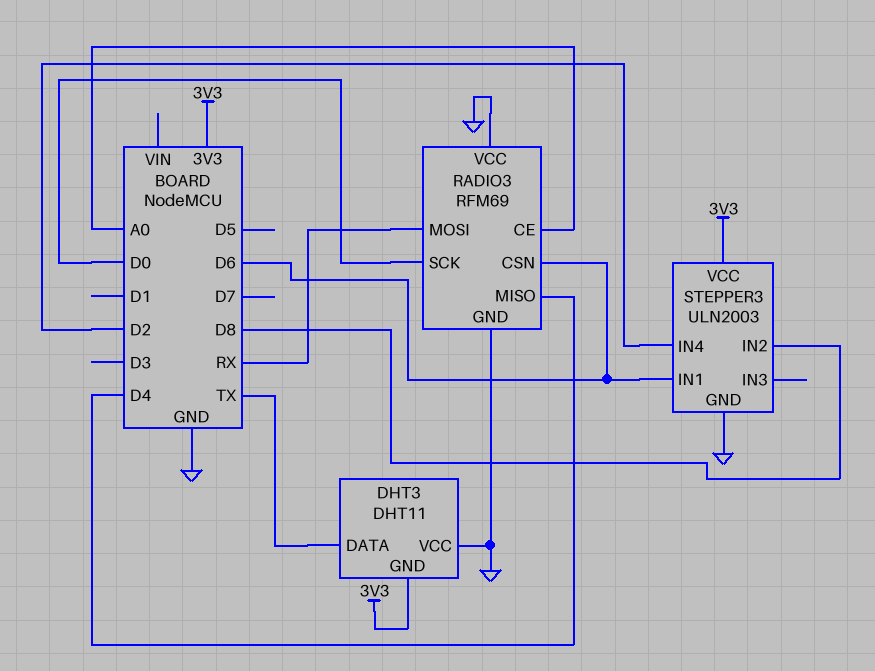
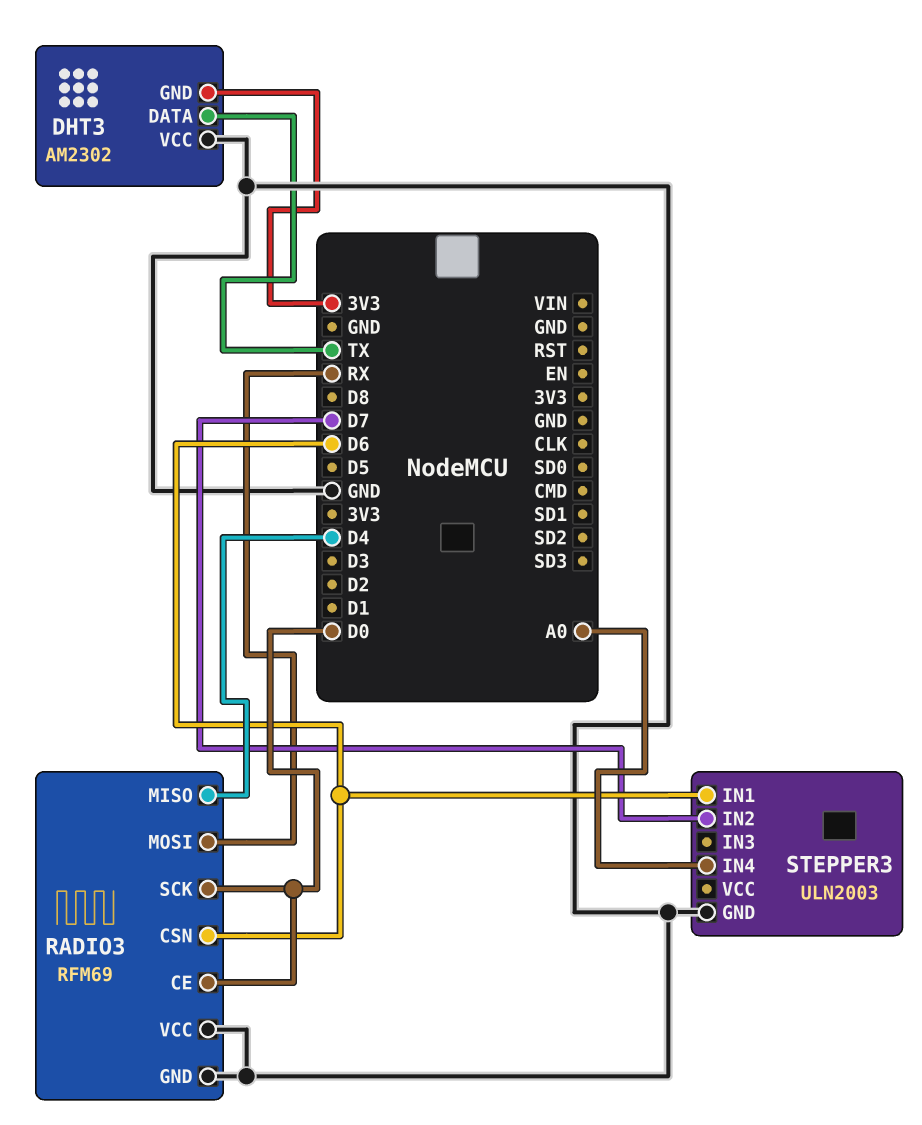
DHT3: DHT11 -> AM2302
RADIO3 pin CE: A0 -> D0
STEPPER3 pin IN2: D8 -> D7
STEPPER3 pin IN4: D2 -> A0
STEPPER3 pin VCC: 3V3 -> none

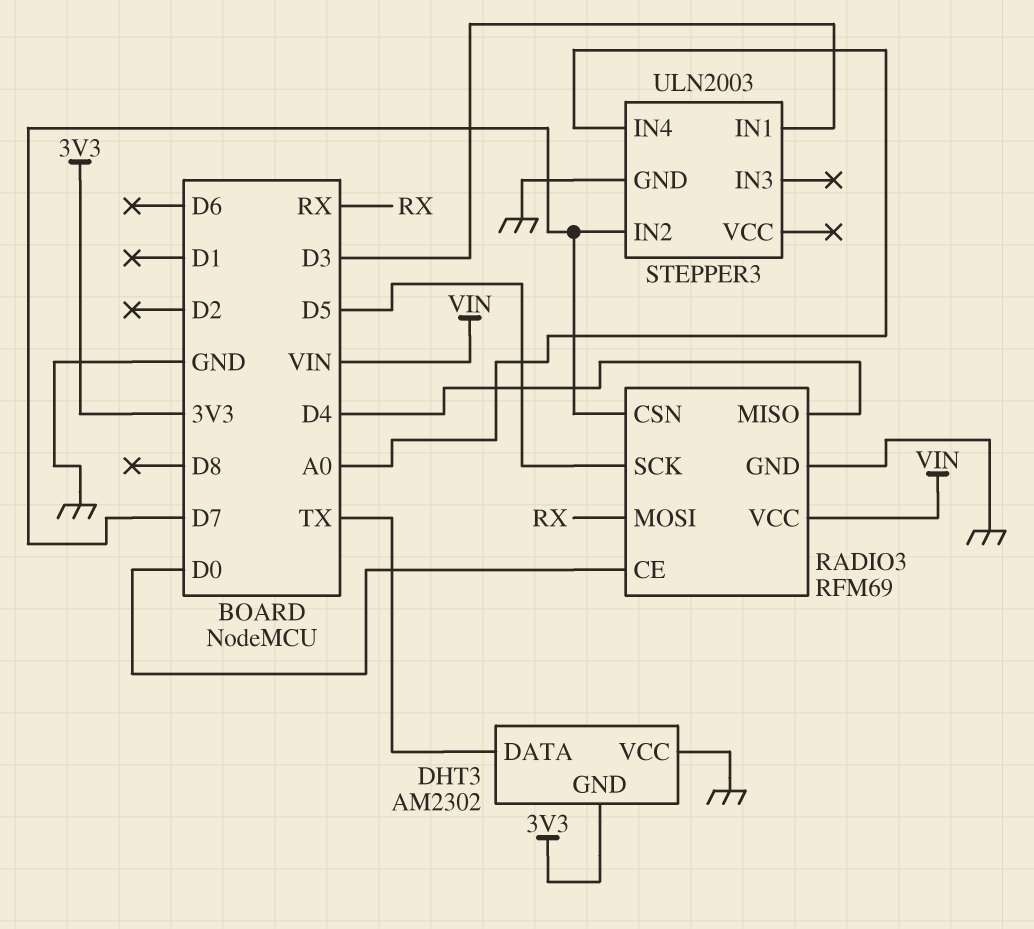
RADIO3 pin CSN: D6 -> D7
RADIO3 pin SCK: D0 -> D5
RADIO3 pin VCC: GND -> VIN
STEPPER3 pin IN1: D6 -> D3

